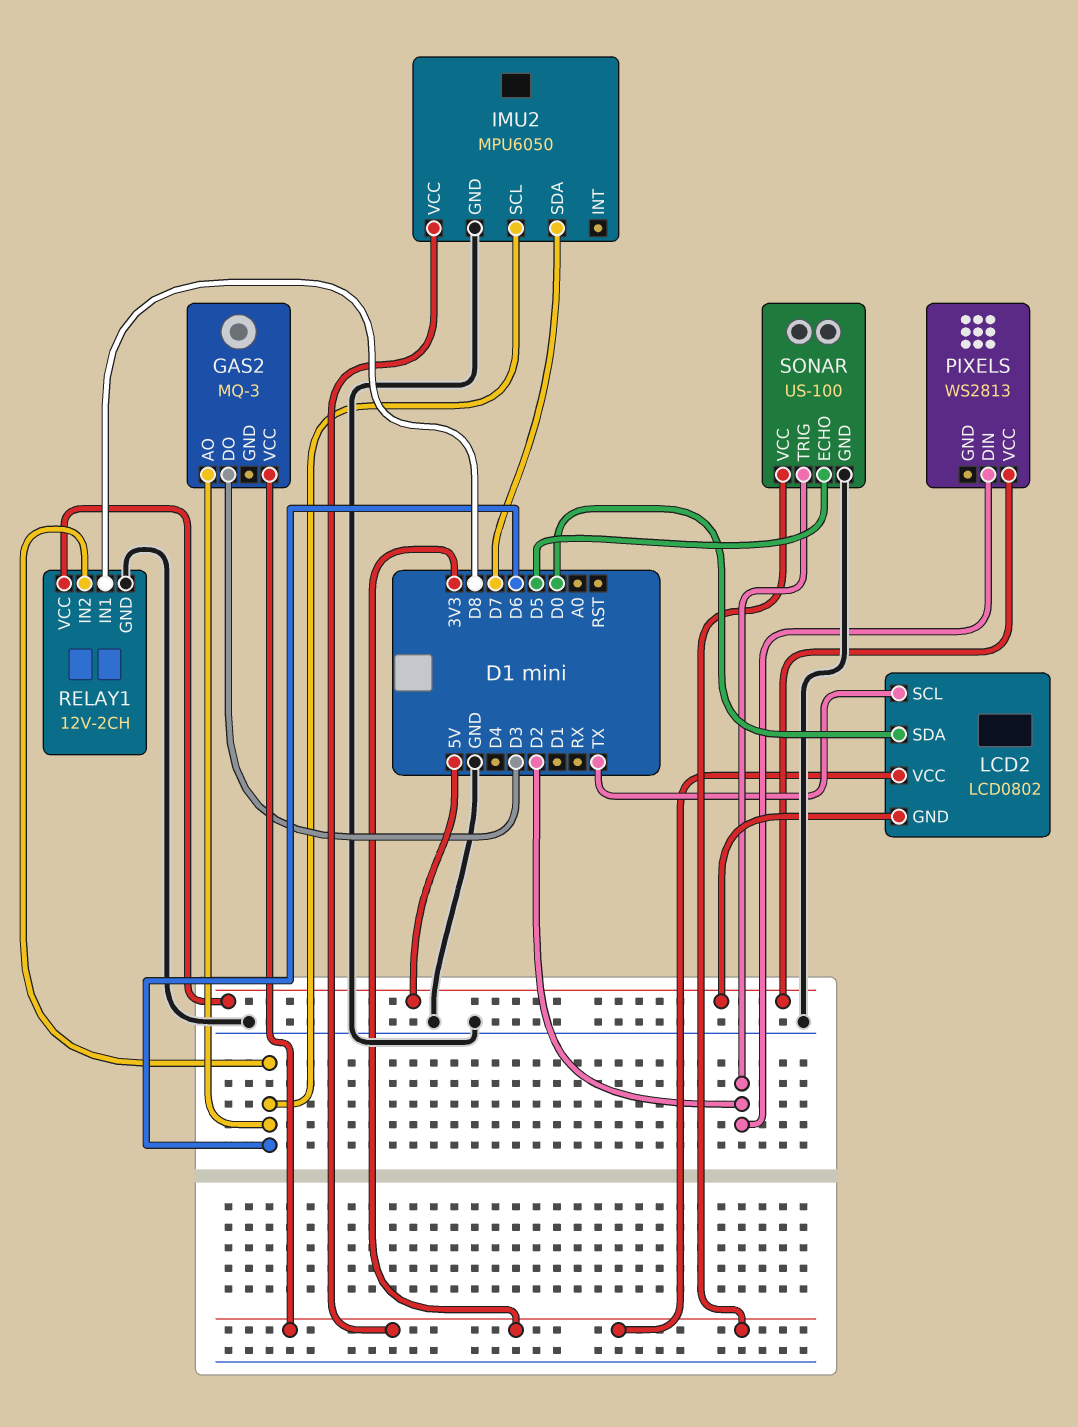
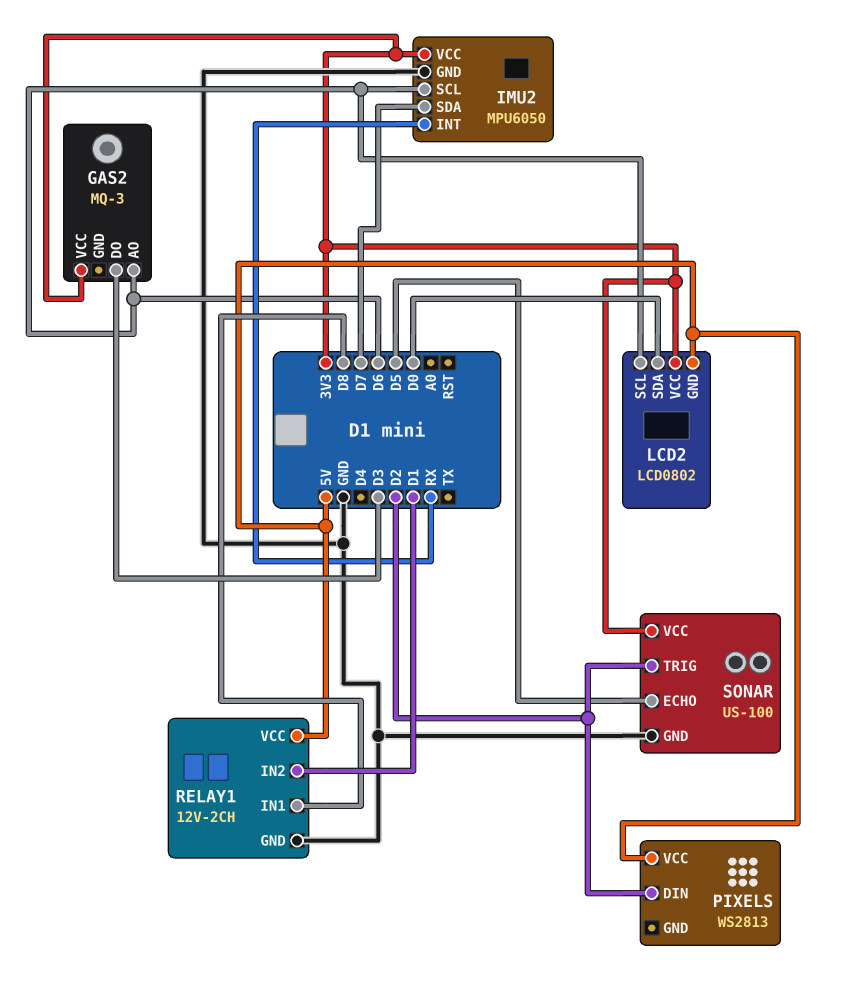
IMU2 pin INT: none -> RX
LCD2 pin SCL: TX -> D6
RELAY1 pin IN2: D6 -> D1

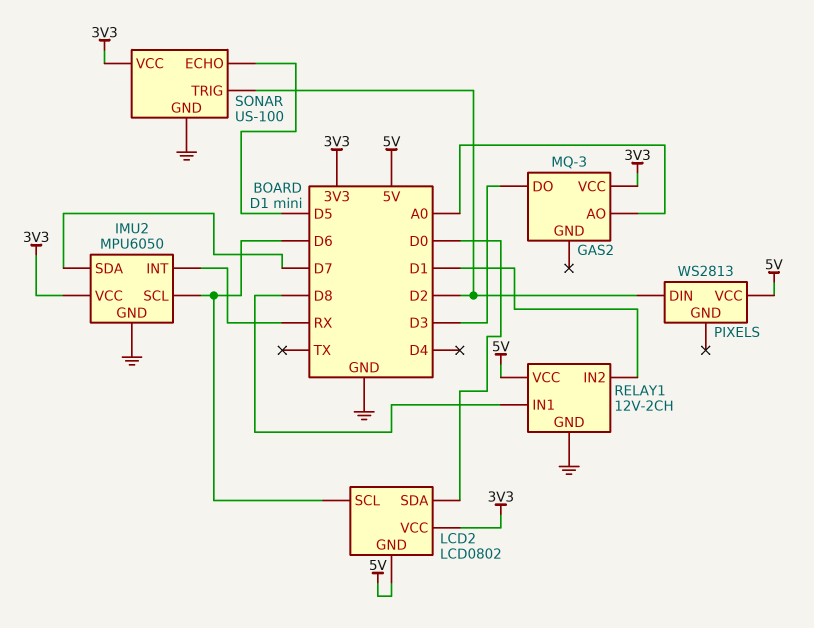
GAS2 pin AO: D6 -> A0

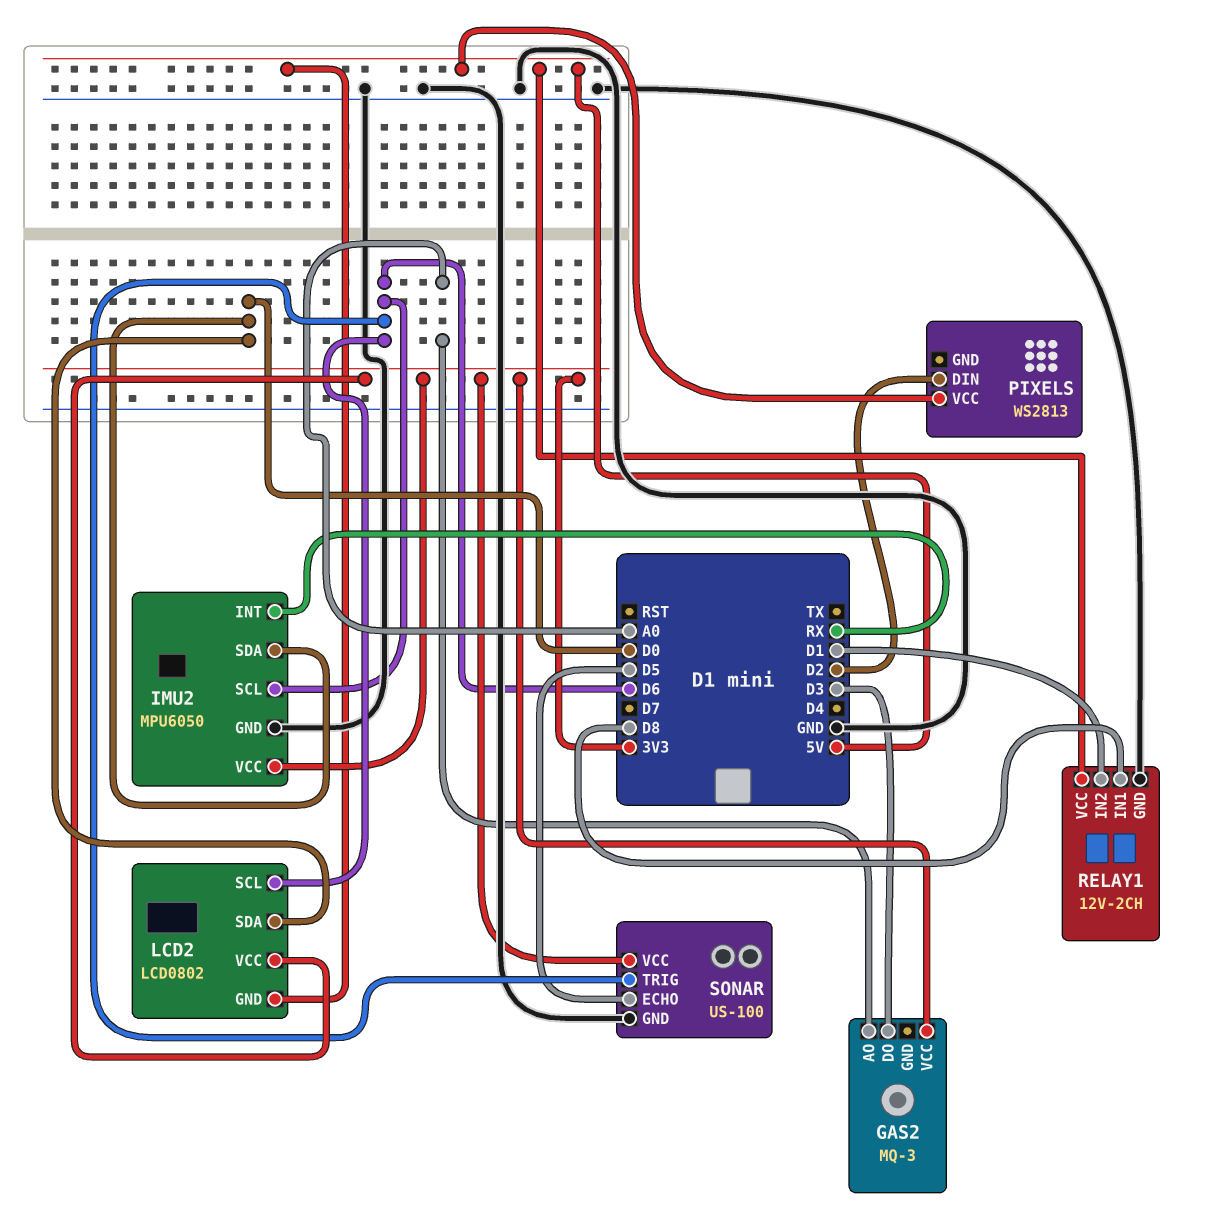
IMU2 pin SDA: D7 -> D0
SONAR pin TRIG: D2 -> D6

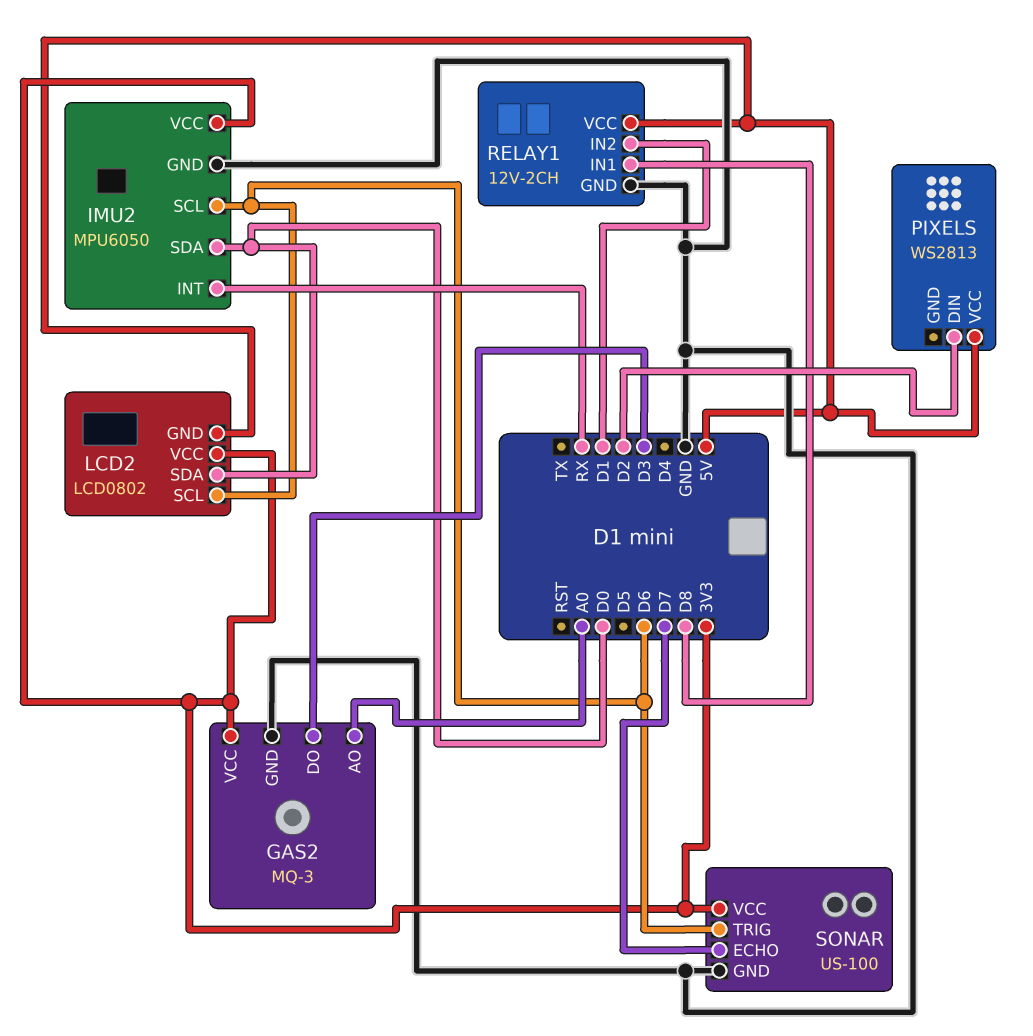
GAS2 pin GND: none -> GND
SONAR pin ECHO: D5 -> D7

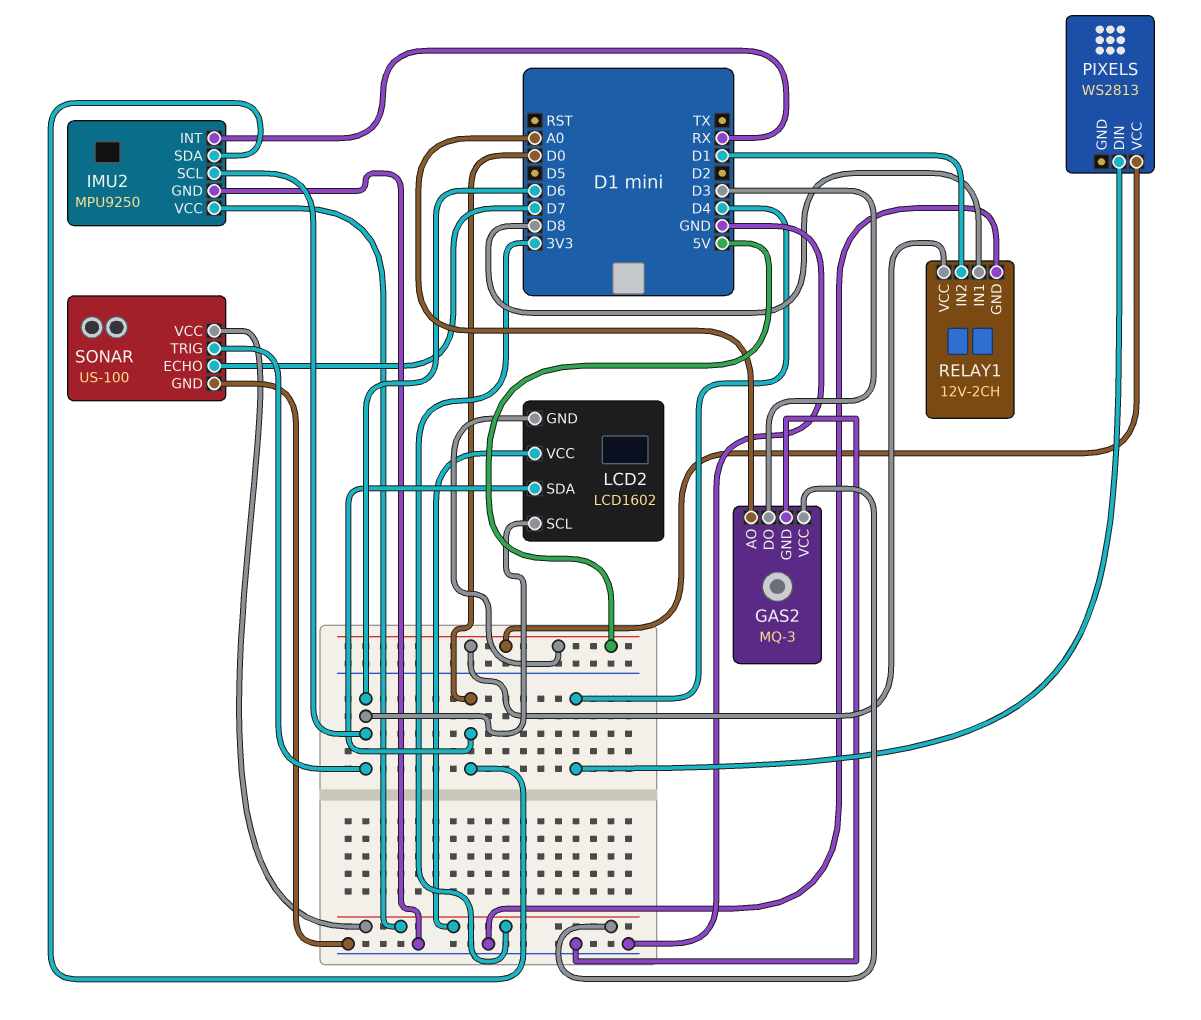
IMU2: MPU6050 -> MPU9250
LCD2: LCD0802 -> LCD1602
PIXELS pin DIN: D2 -> D4

